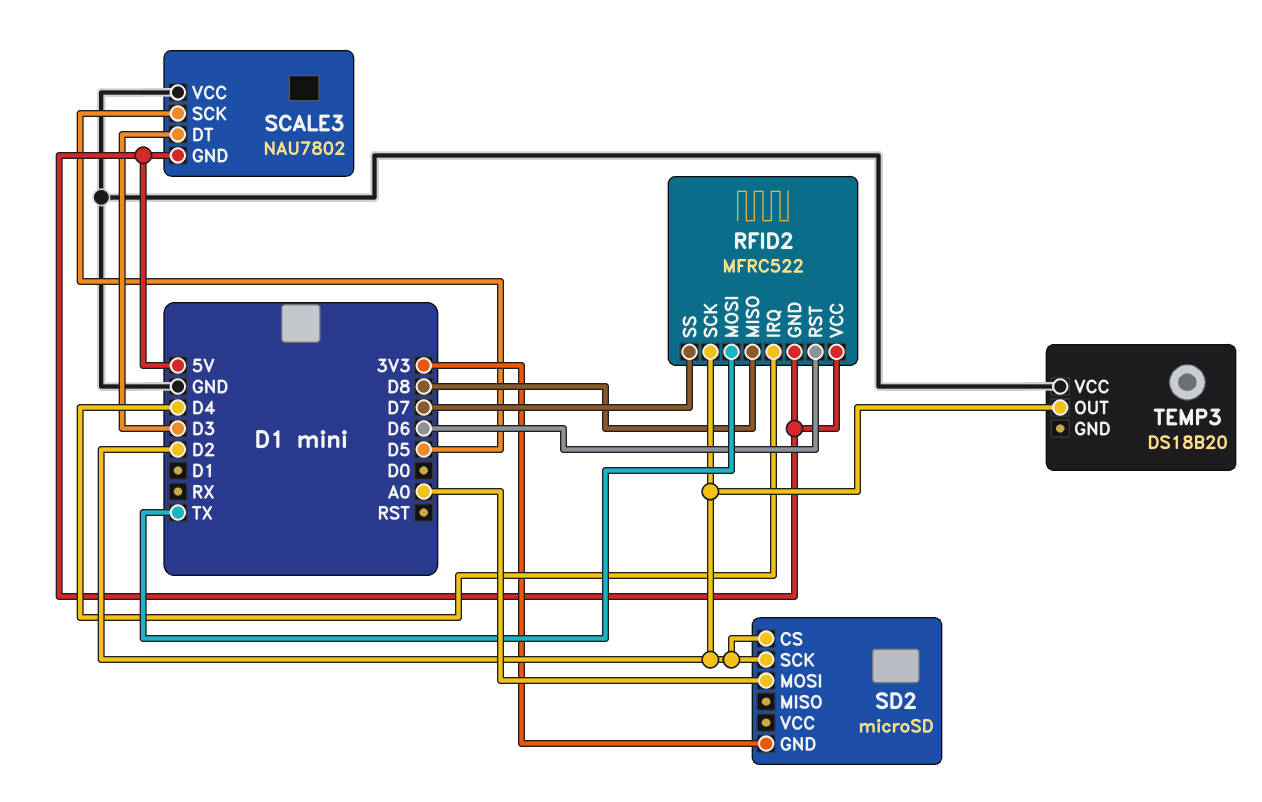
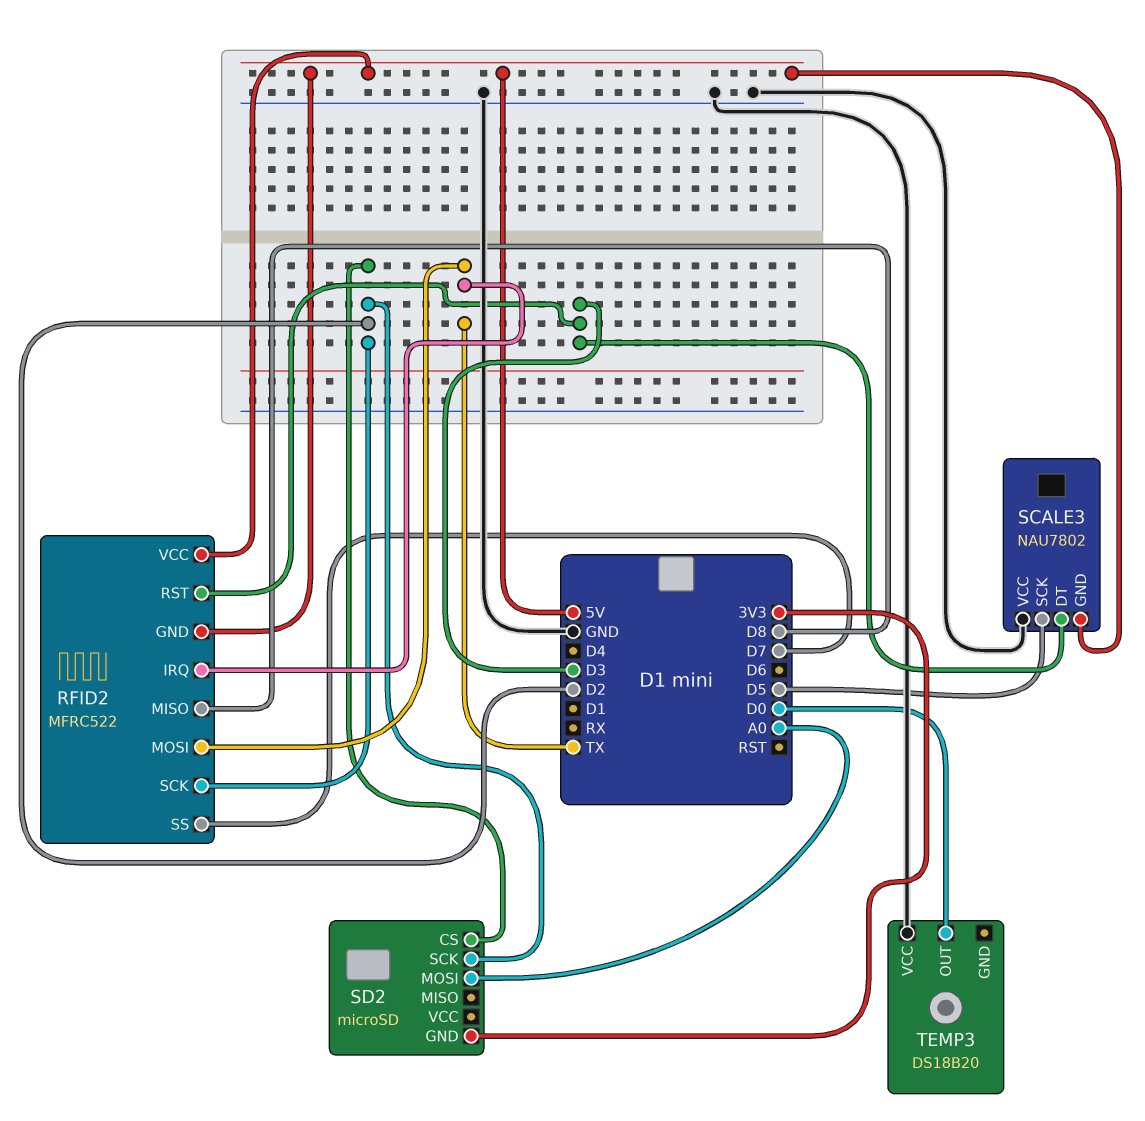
RFID2 pin IRQ: D4 -> TX
RFID2 pin RST: D6 -> D3
TEMP3 pin OUT: D2 -> D0

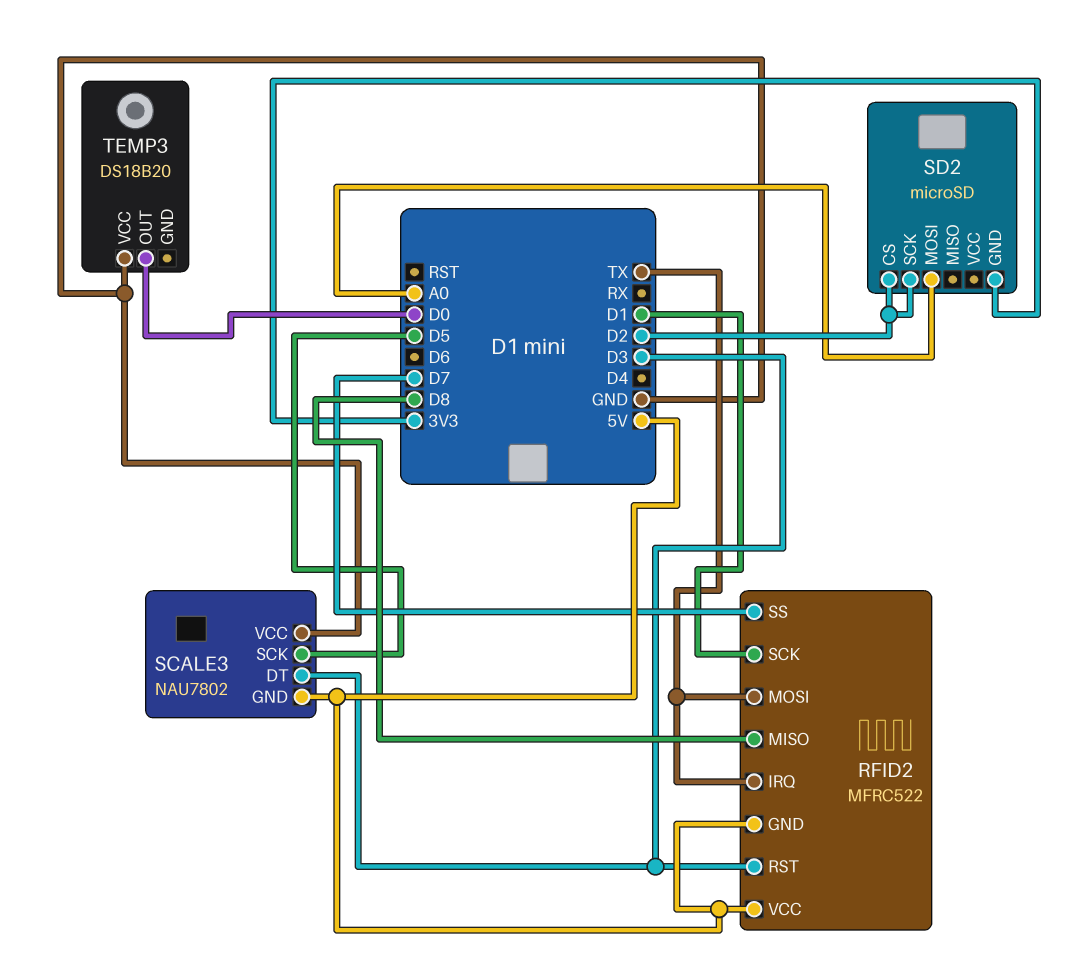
RFID2 pin SCK: D2 -> D1

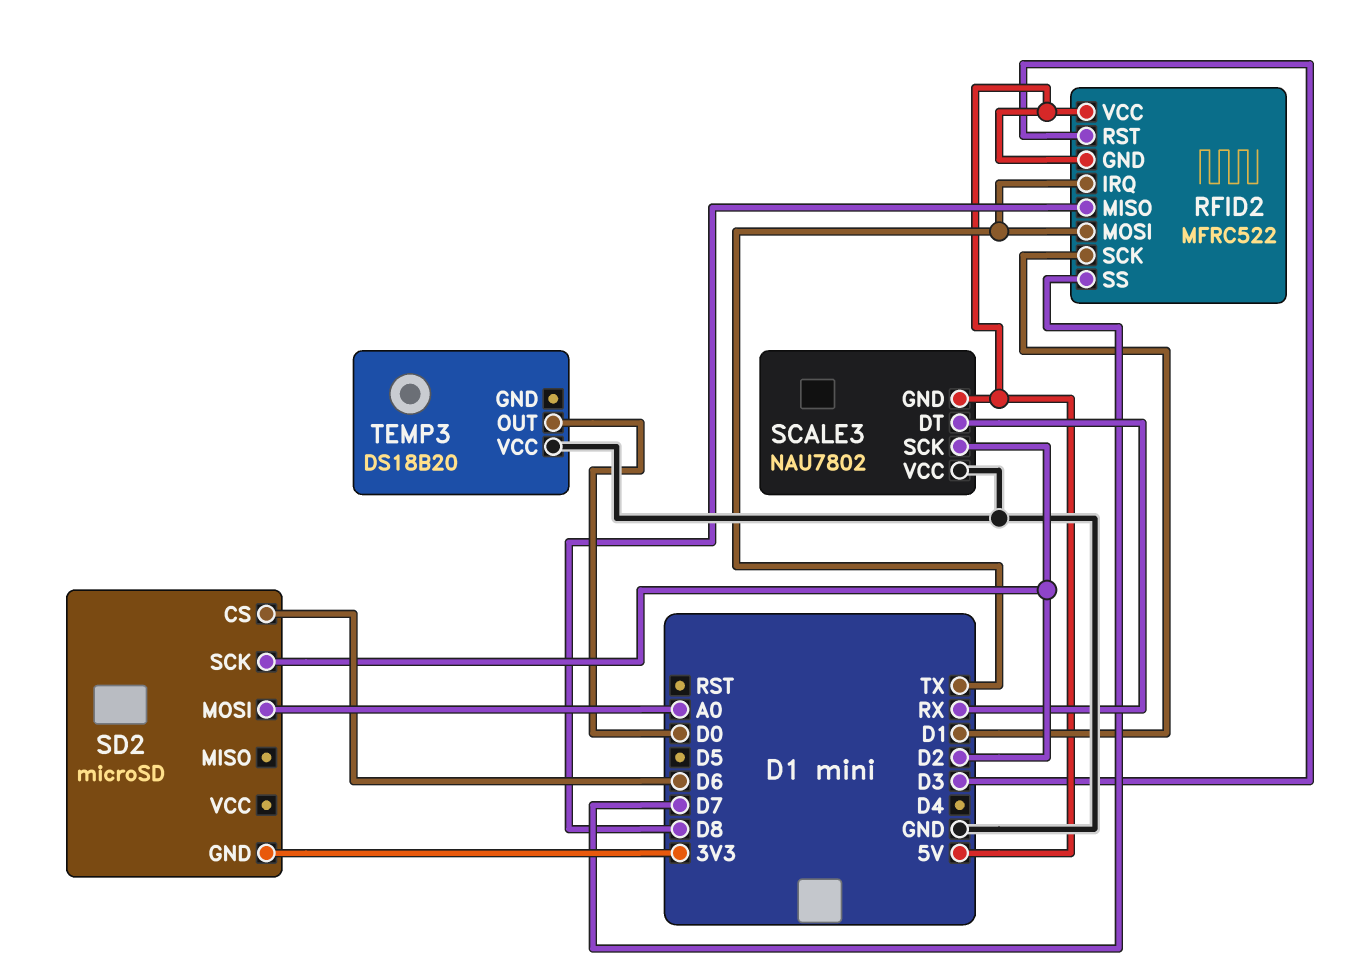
SCALE3 pin DT: D3 -> RX
SCALE3 pin SCK: D5 -> D2
SD2 pin CS: D2 -> D6

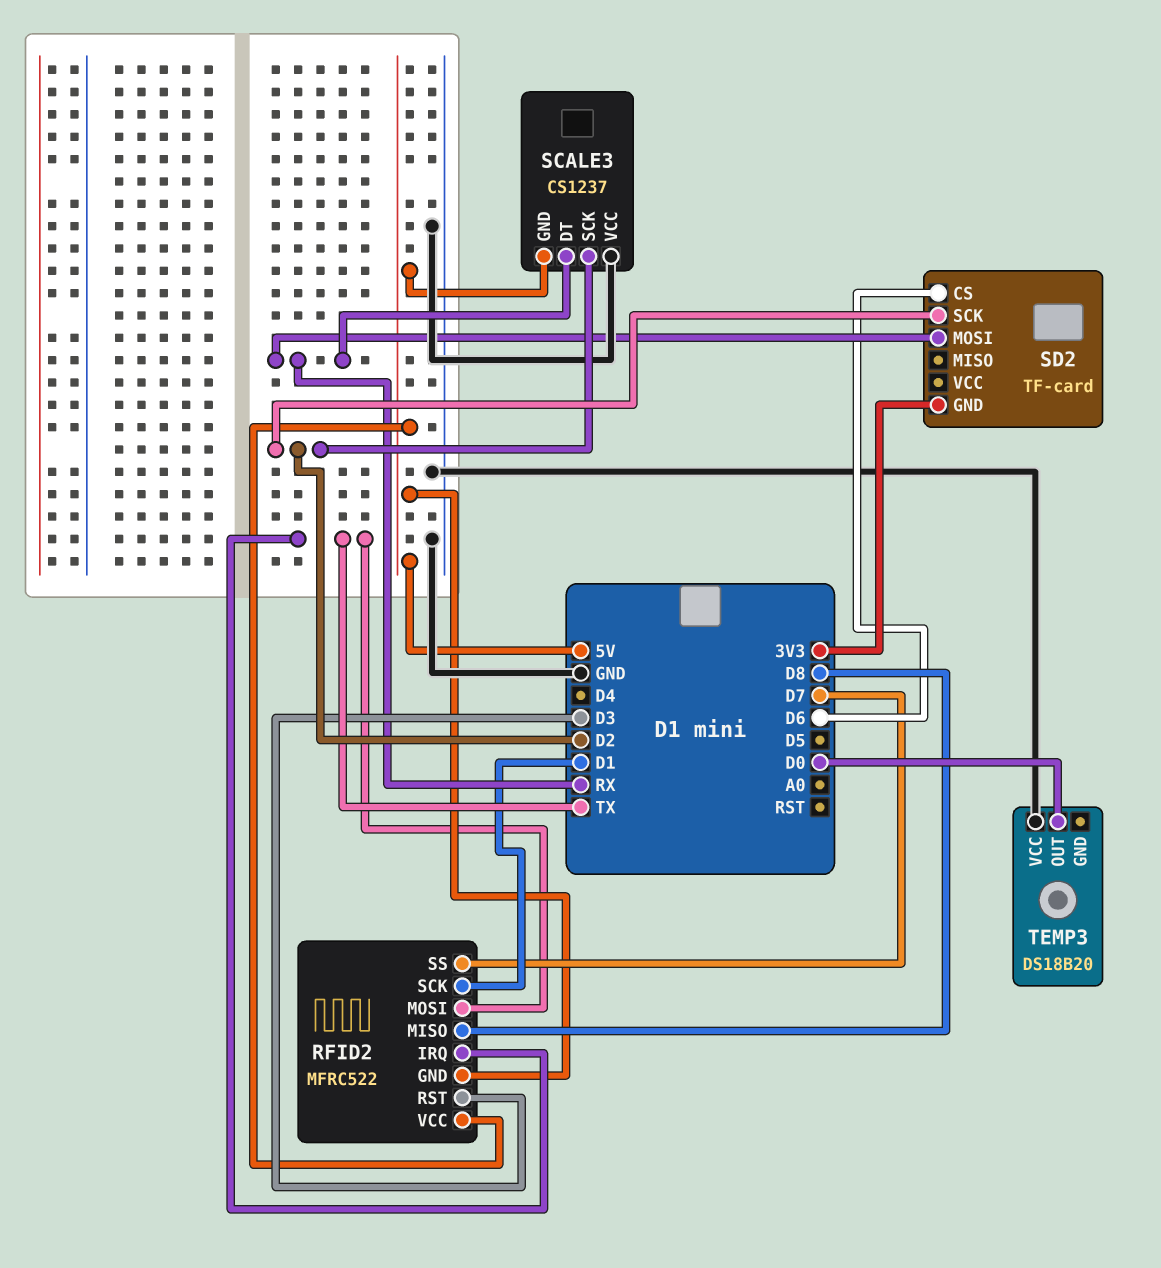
SCALE3: NAU7802 -> CS1237
SD2: microSD -> TF-card
SD2 pin MOSI: A0 -> RX

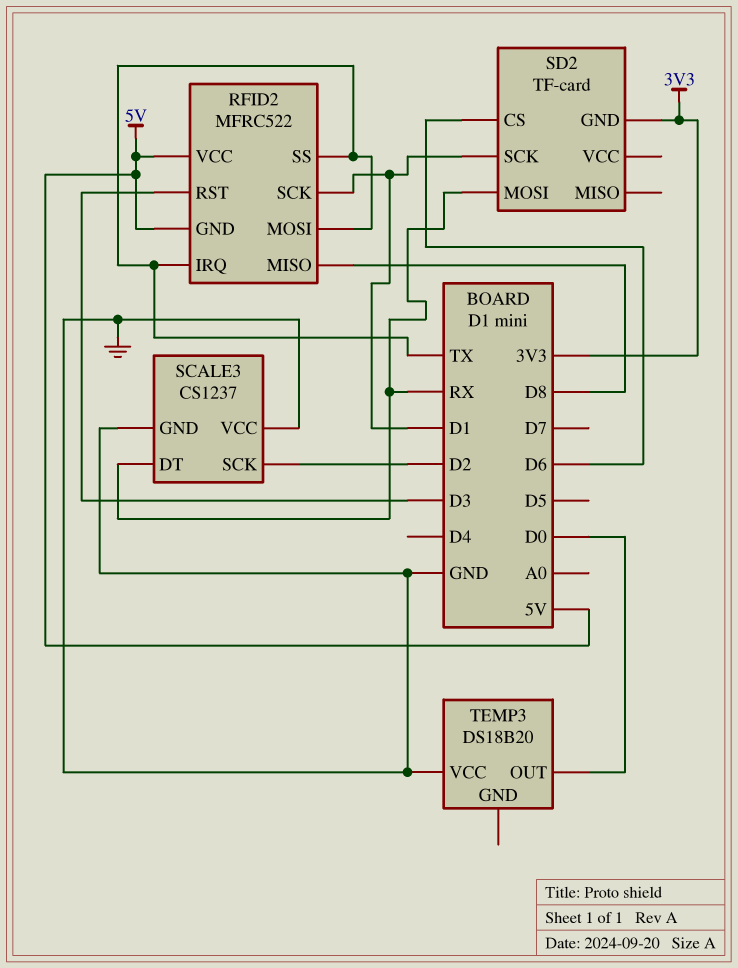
RFID2 pin SS: D7 -> TX
SCALE3 pin GND: 5V -> GND
SD2 pin SCK: D2 -> D1

